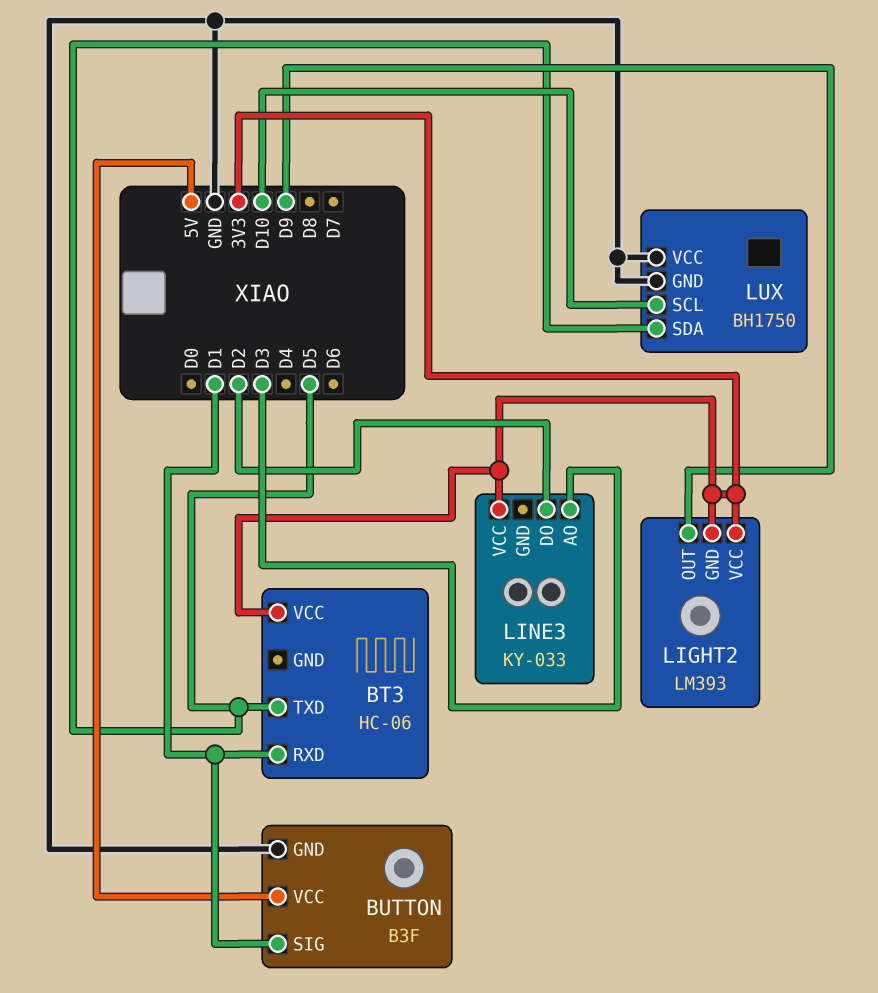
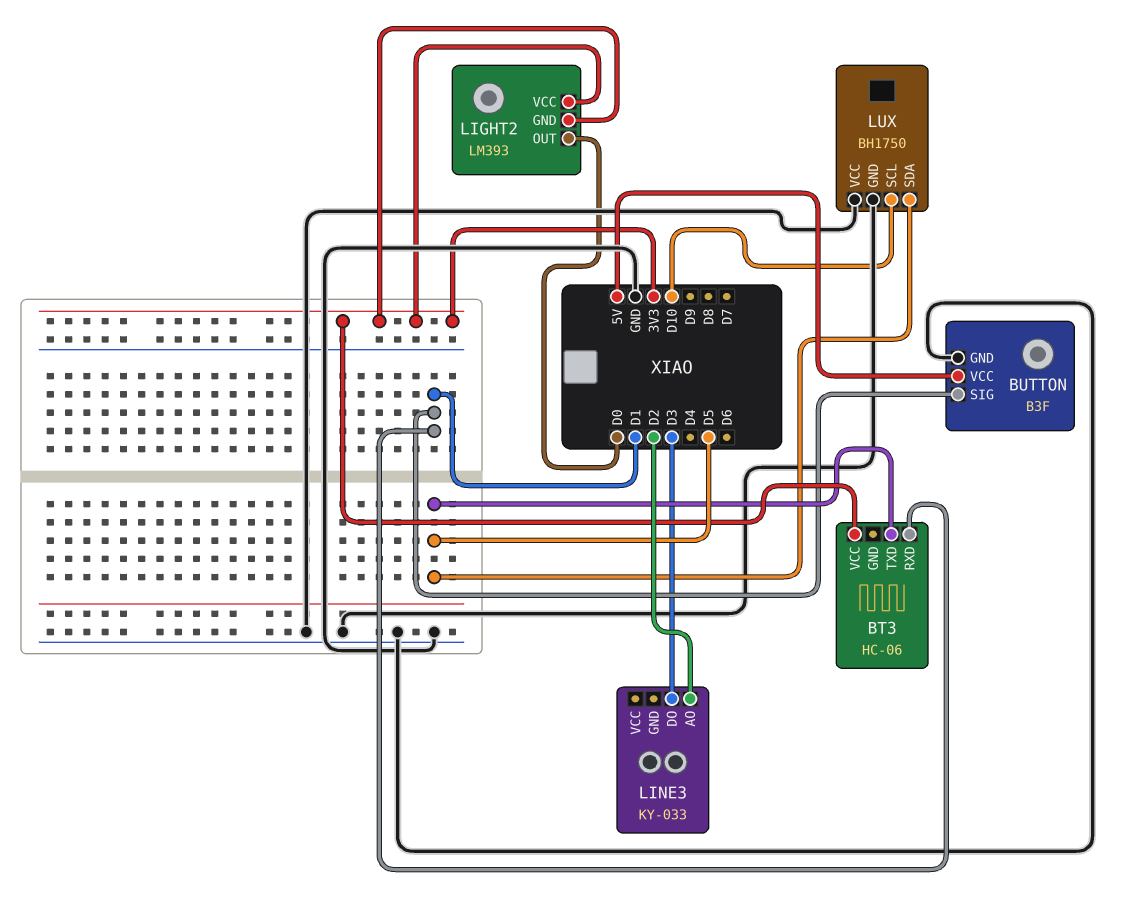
LIGHT2 pin OUT: D9 -> D0
LINE3 pin AO: D3 -> D2
LINE3 pin DO: D2 -> D3
LINE3 pin VCC: 3V3 -> none

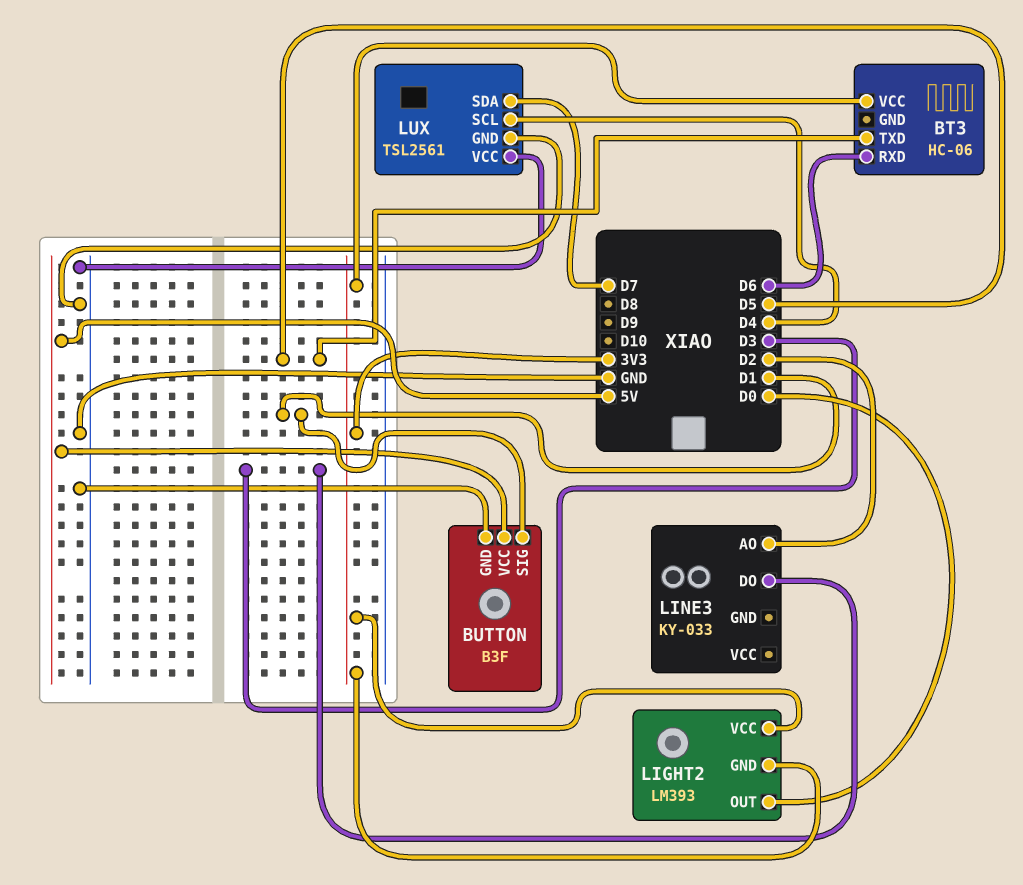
BT3 pin RXD: D1 -> D6
LUX: BH1750 -> TSL2561
LUX pin SCL: D10 -> D4
LUX pin SDA: D5 -> D7

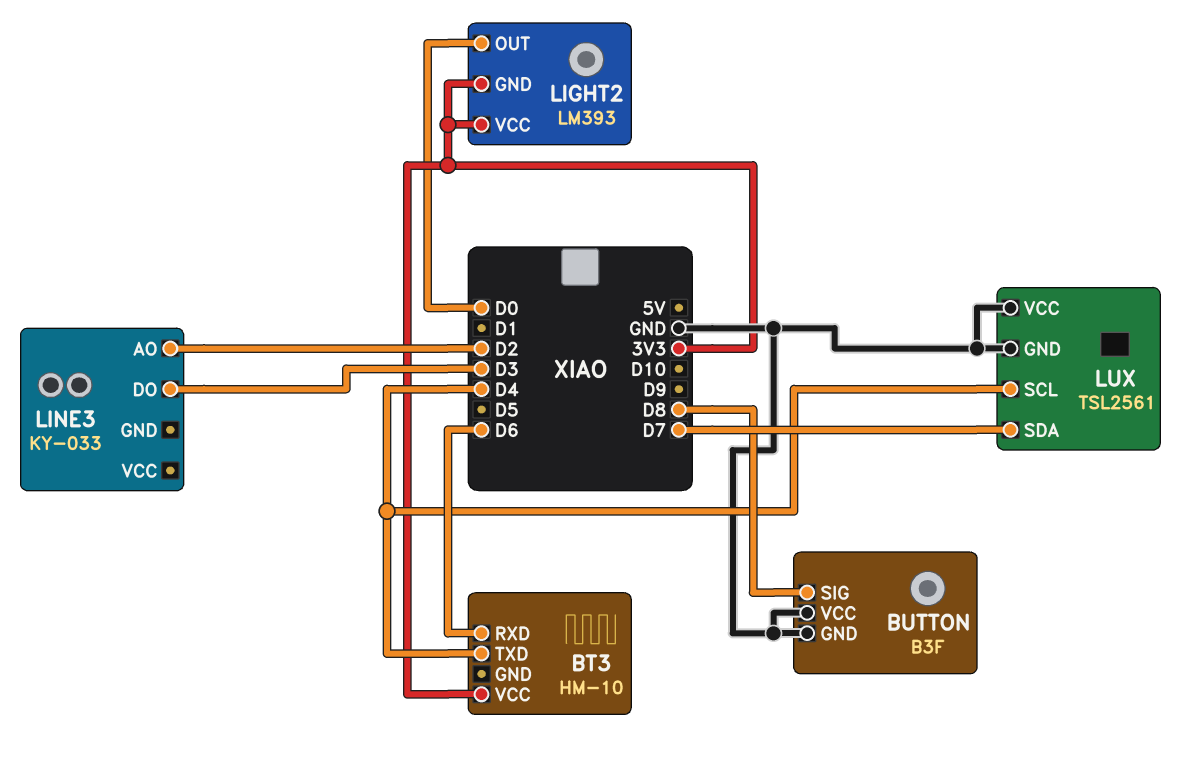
BT3: HC-06 -> HM-10
BT3 pin TXD: D5 -> D4
BUTTON pin SIG: D1 -> D8
BUTTON pin VCC: 5V -> GND

